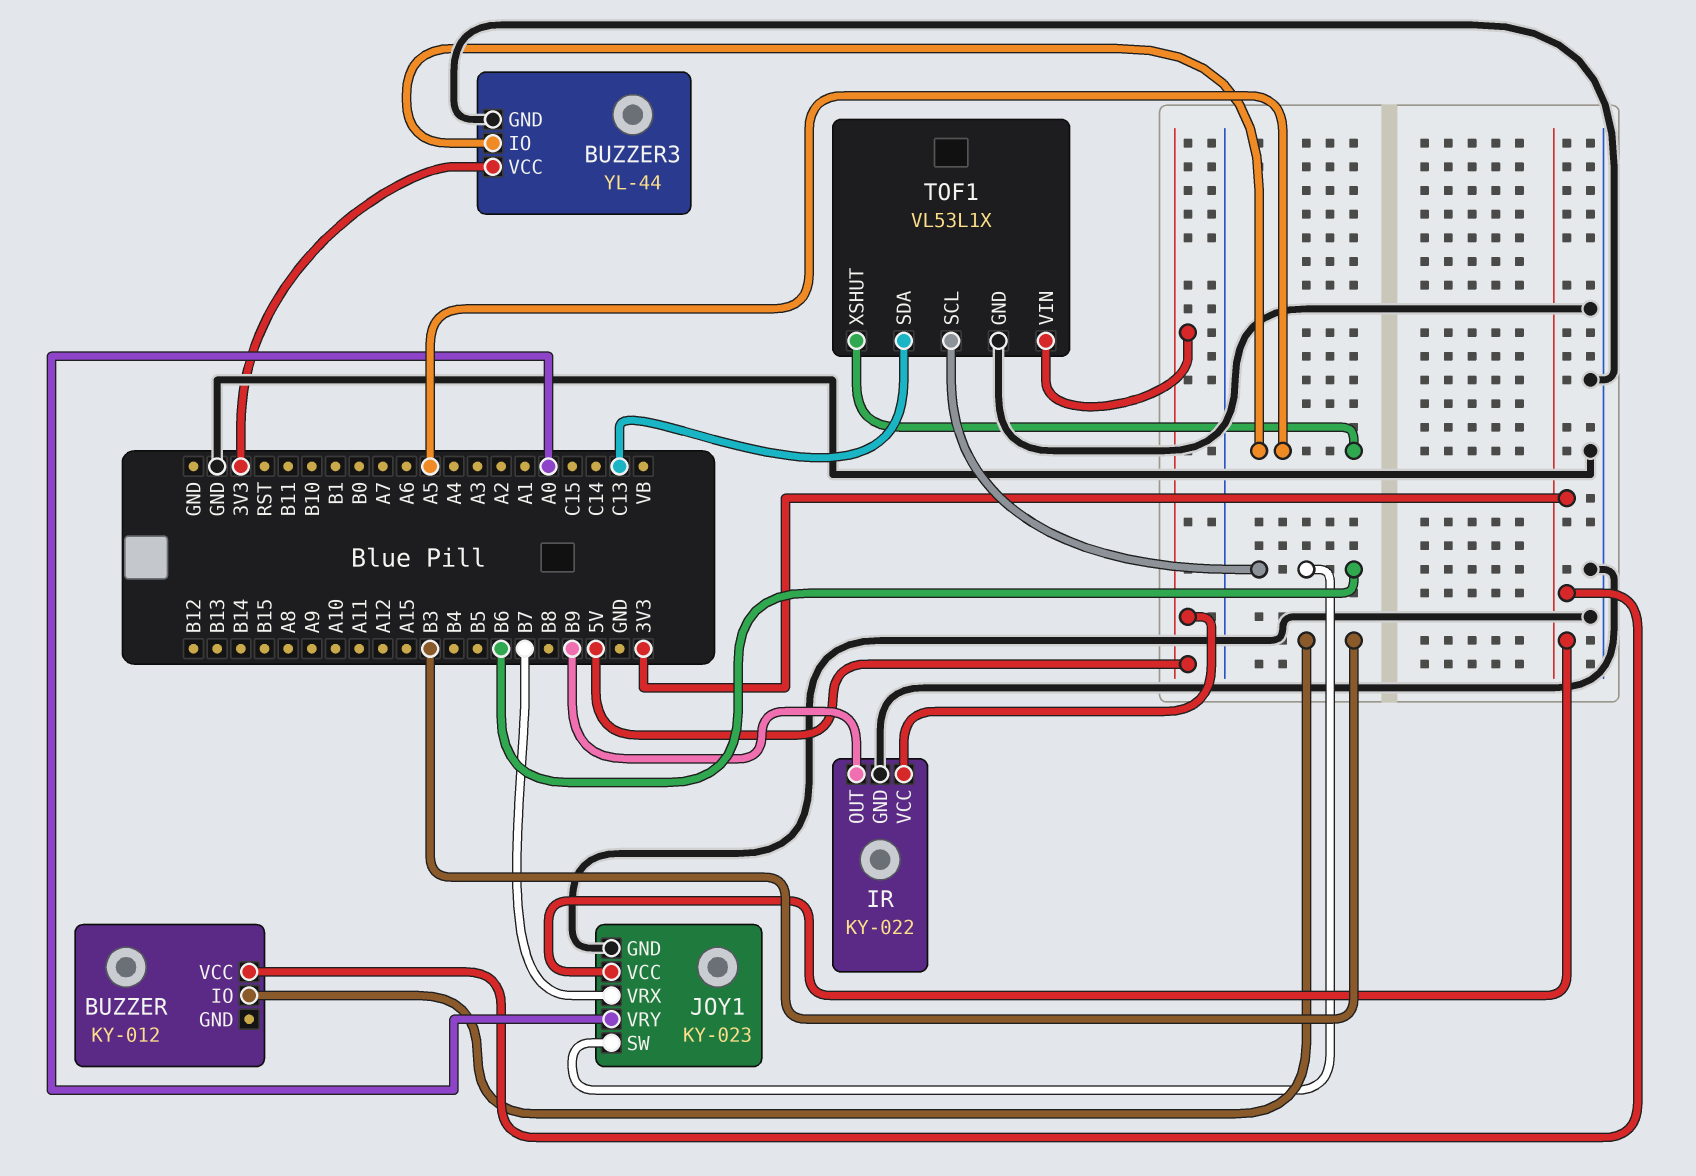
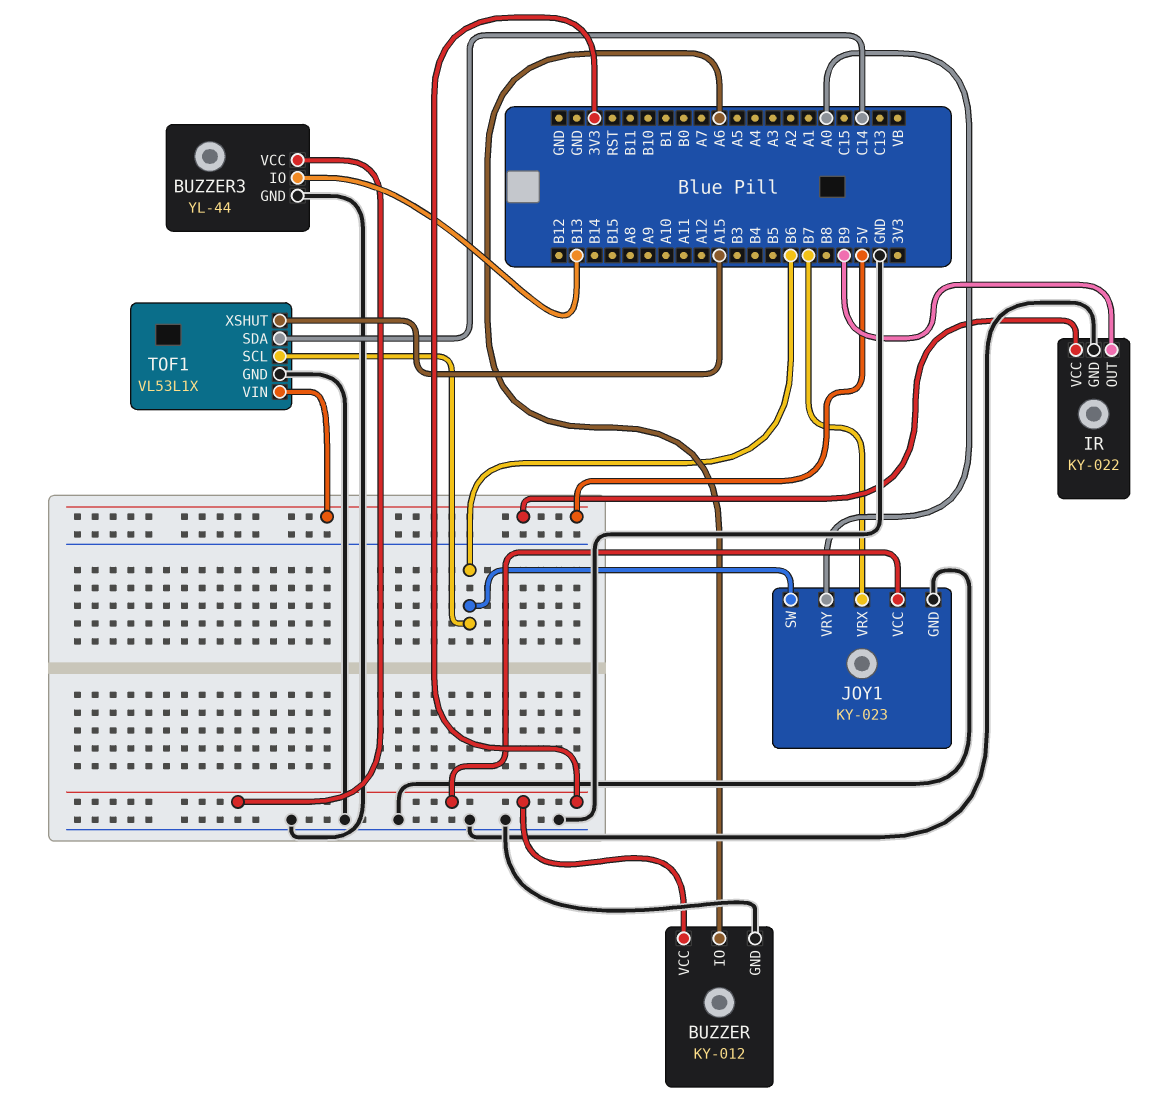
BUZZER pin GND: none -> GND
BUZZER pin IO: B3 -> A6
BUZZER3 pin IO: A5 -> B13
TOF1 pin SDA: C13 -> C14
TOF1 pin XSHUT: A5 -> A15

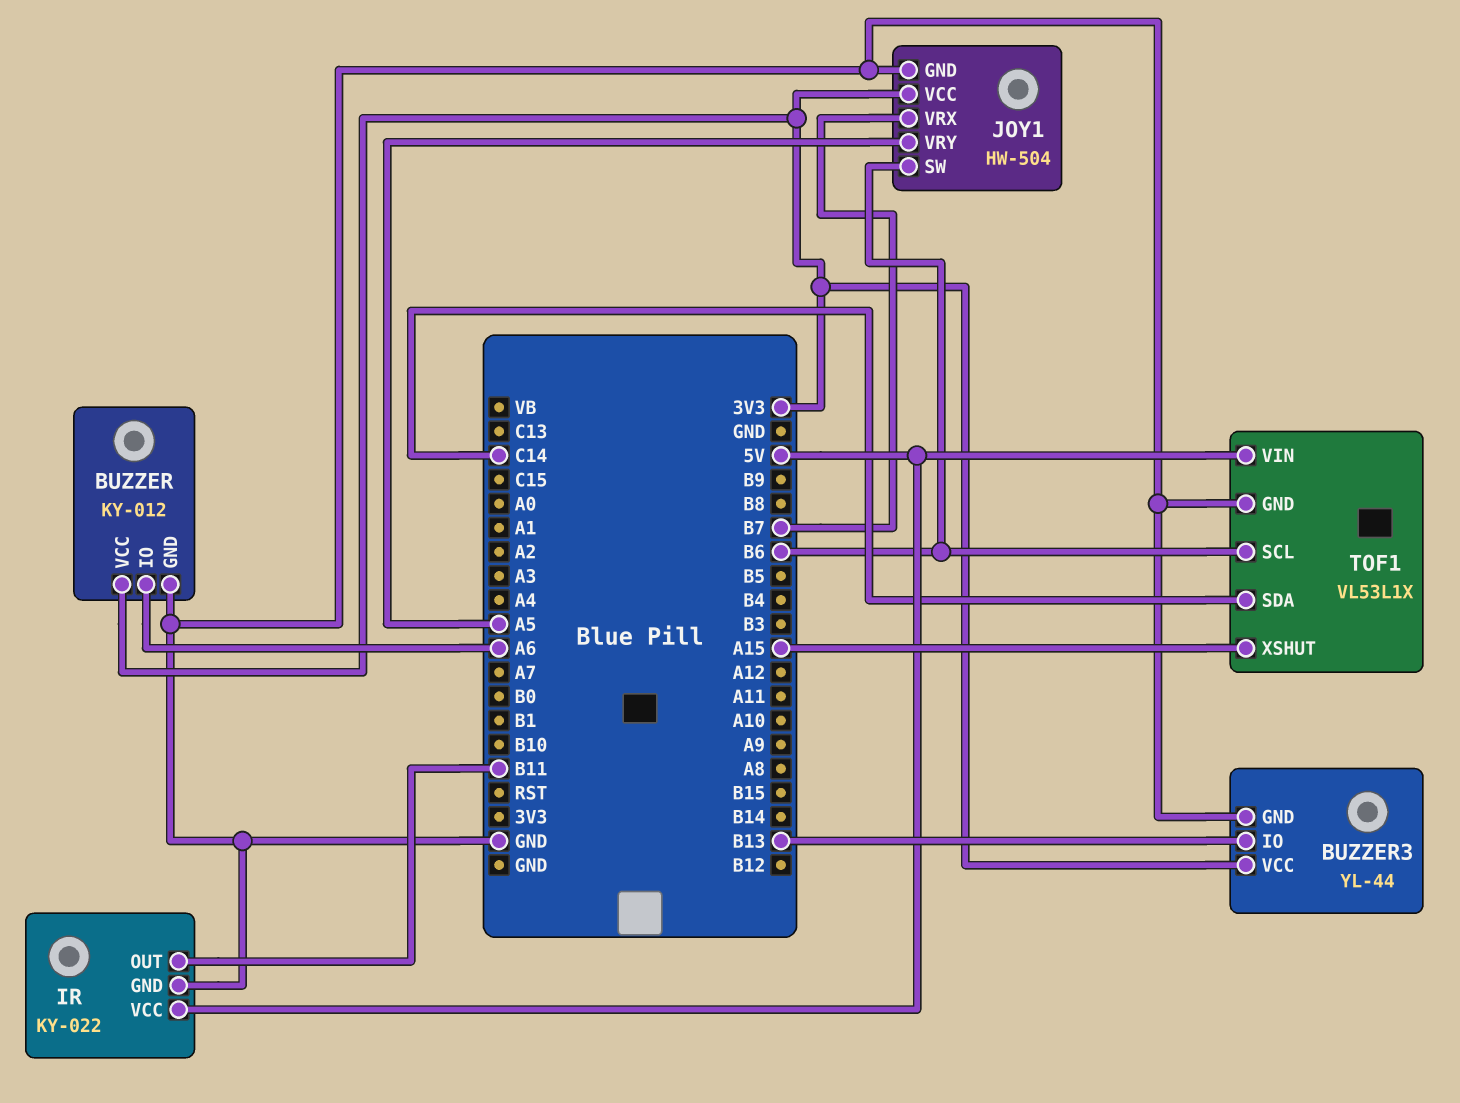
IR pin OUT: B9 -> B11
JOY1: KY-023 -> HW-504
JOY1 pin VRY: A0 -> A5

